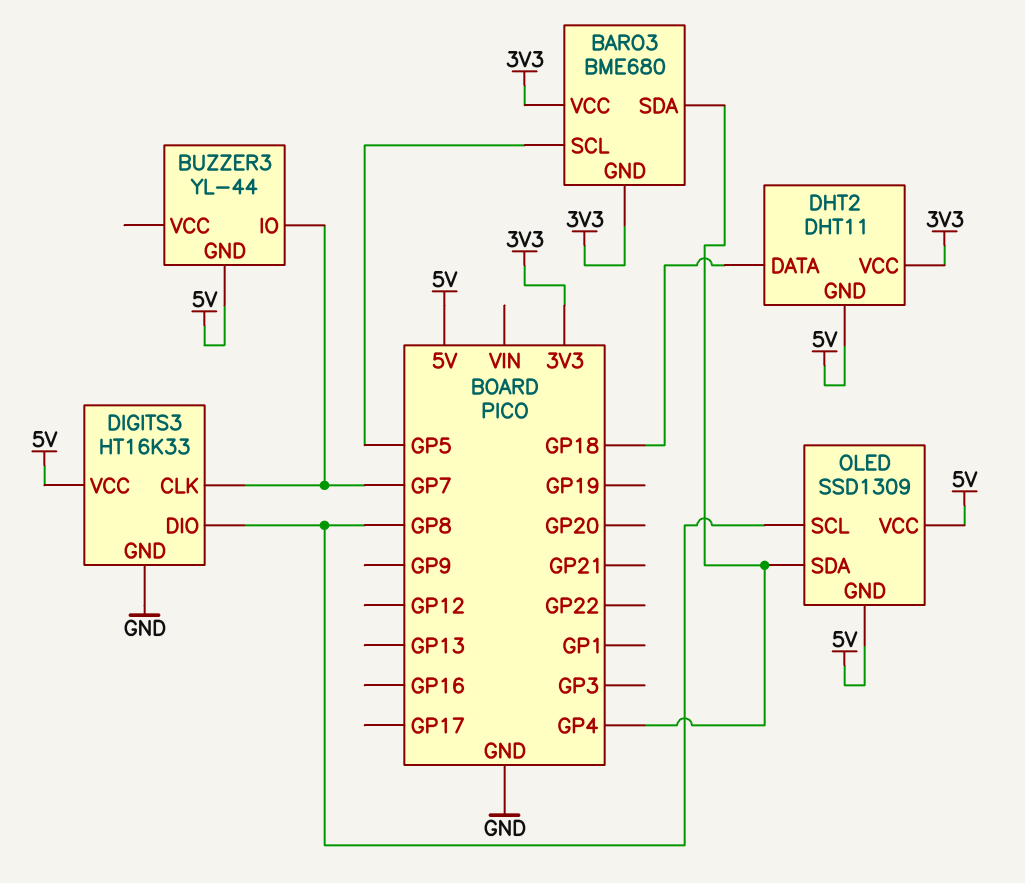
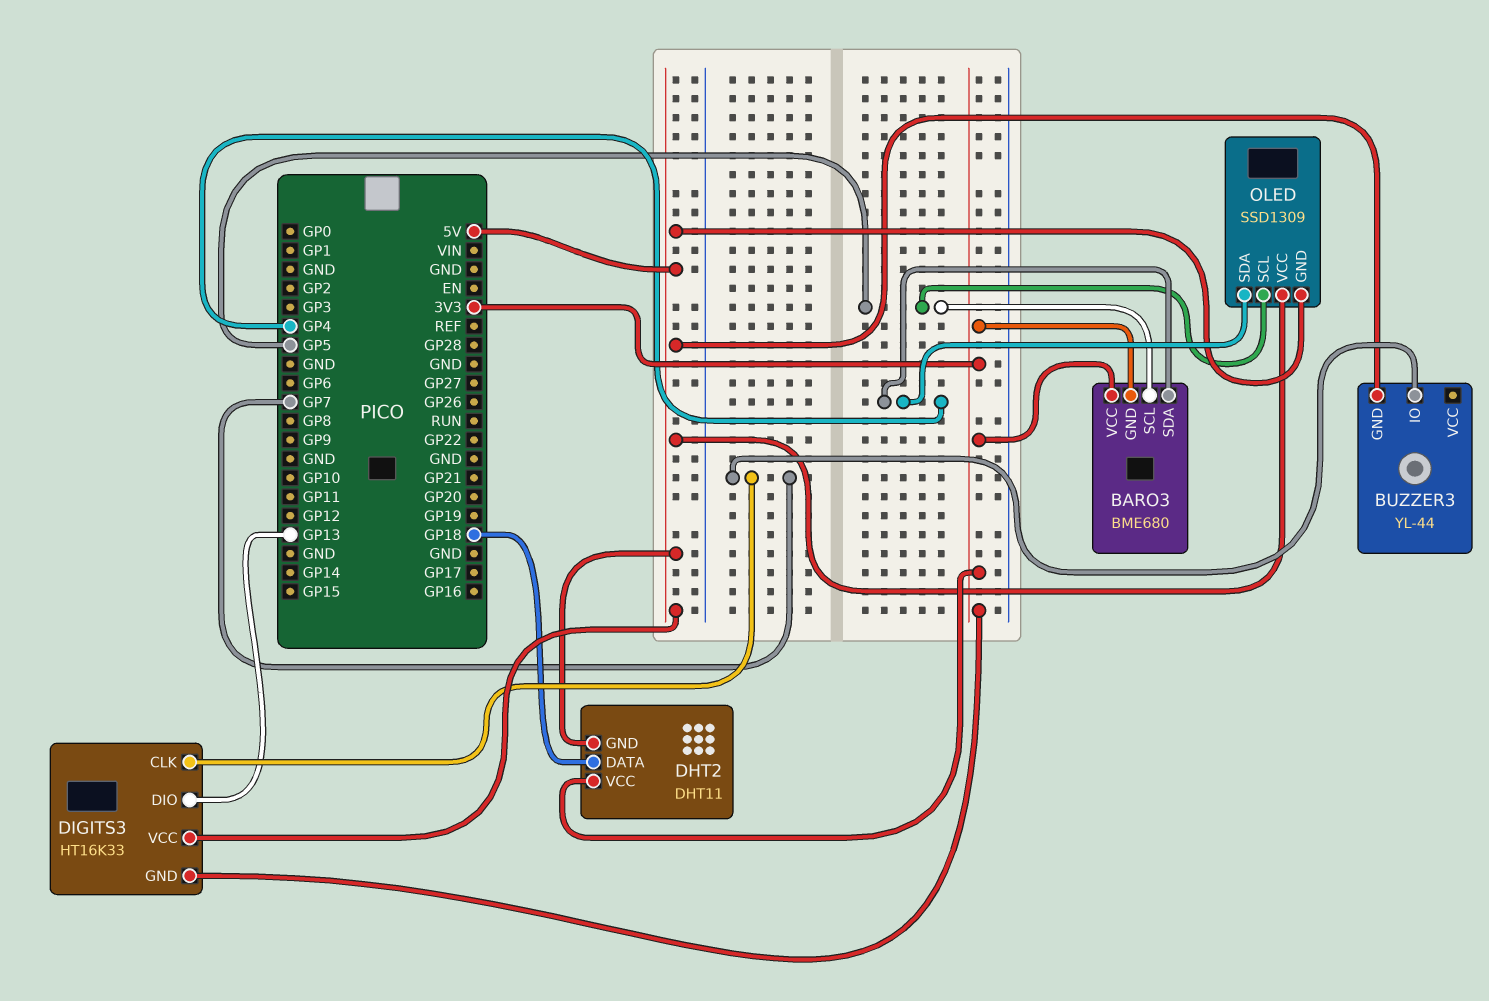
DIGITS3 pin DIO: GP8 -> GP13
DIGITS3 pin GND: GND -> 3V3
OLED pin SCL: GP8 -> GP5

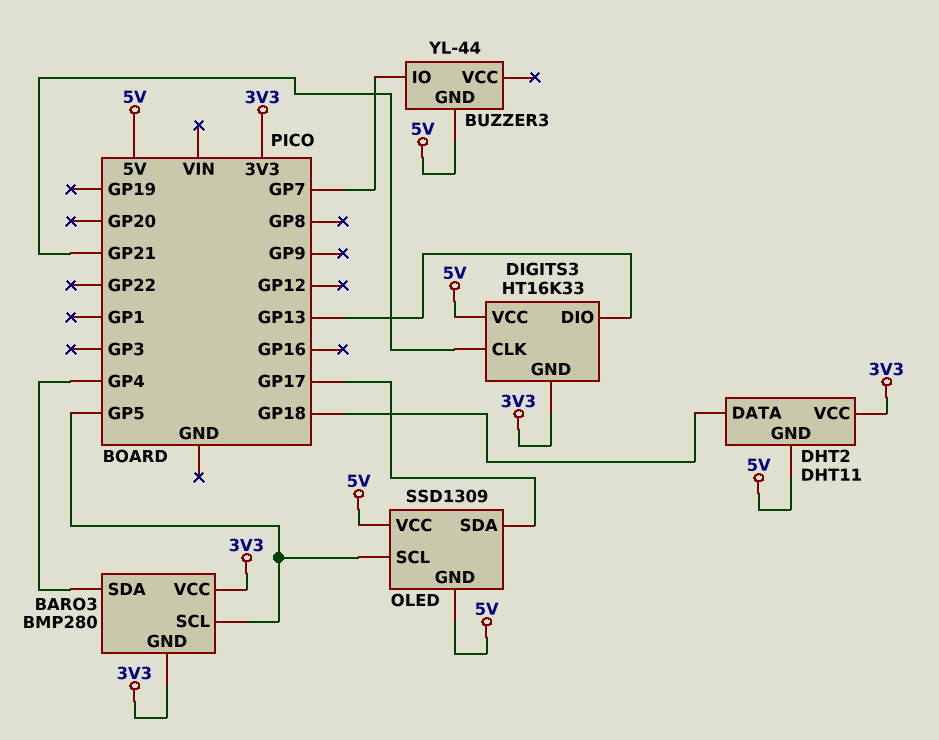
BARO3: BME680 -> BMP280
DIGITS3 pin CLK: GP7 -> GP21
OLED pin SDA: GP4 -> GP17

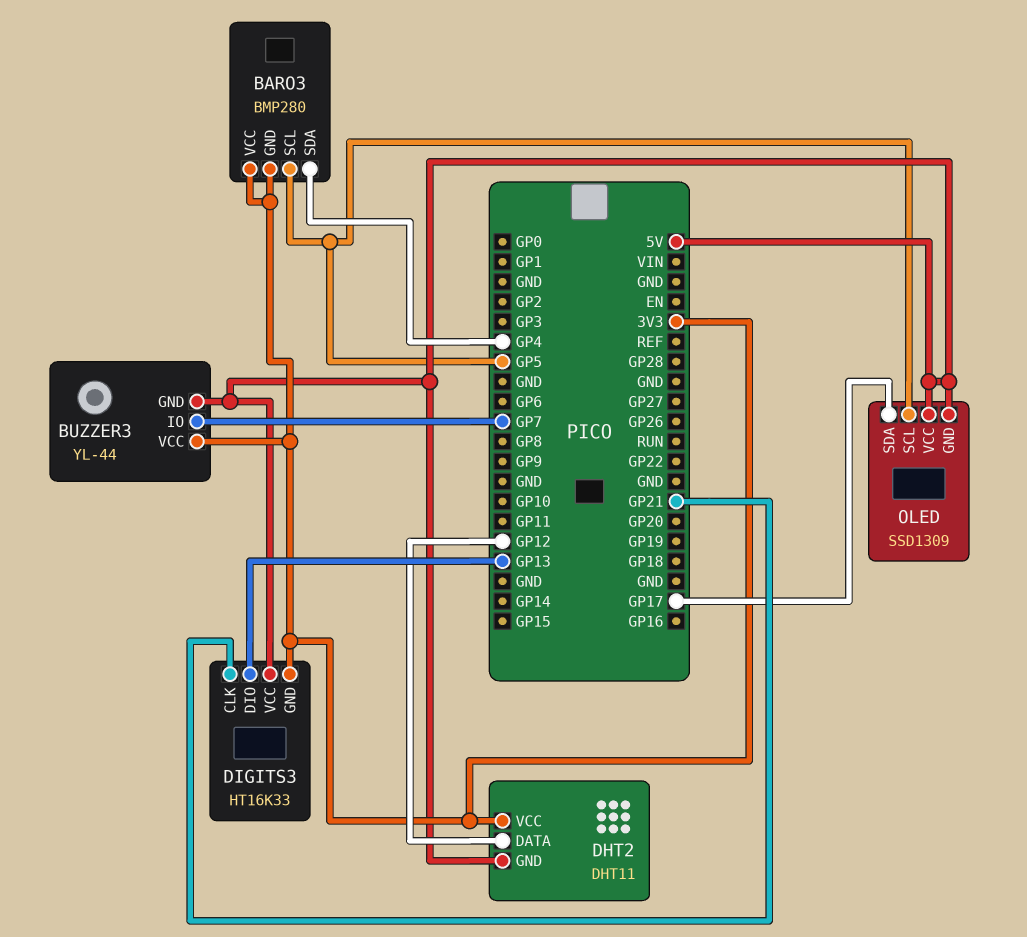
BUZZER3 pin VCC: none -> 3V3
DHT2 pin DATA: GP18 -> GP12

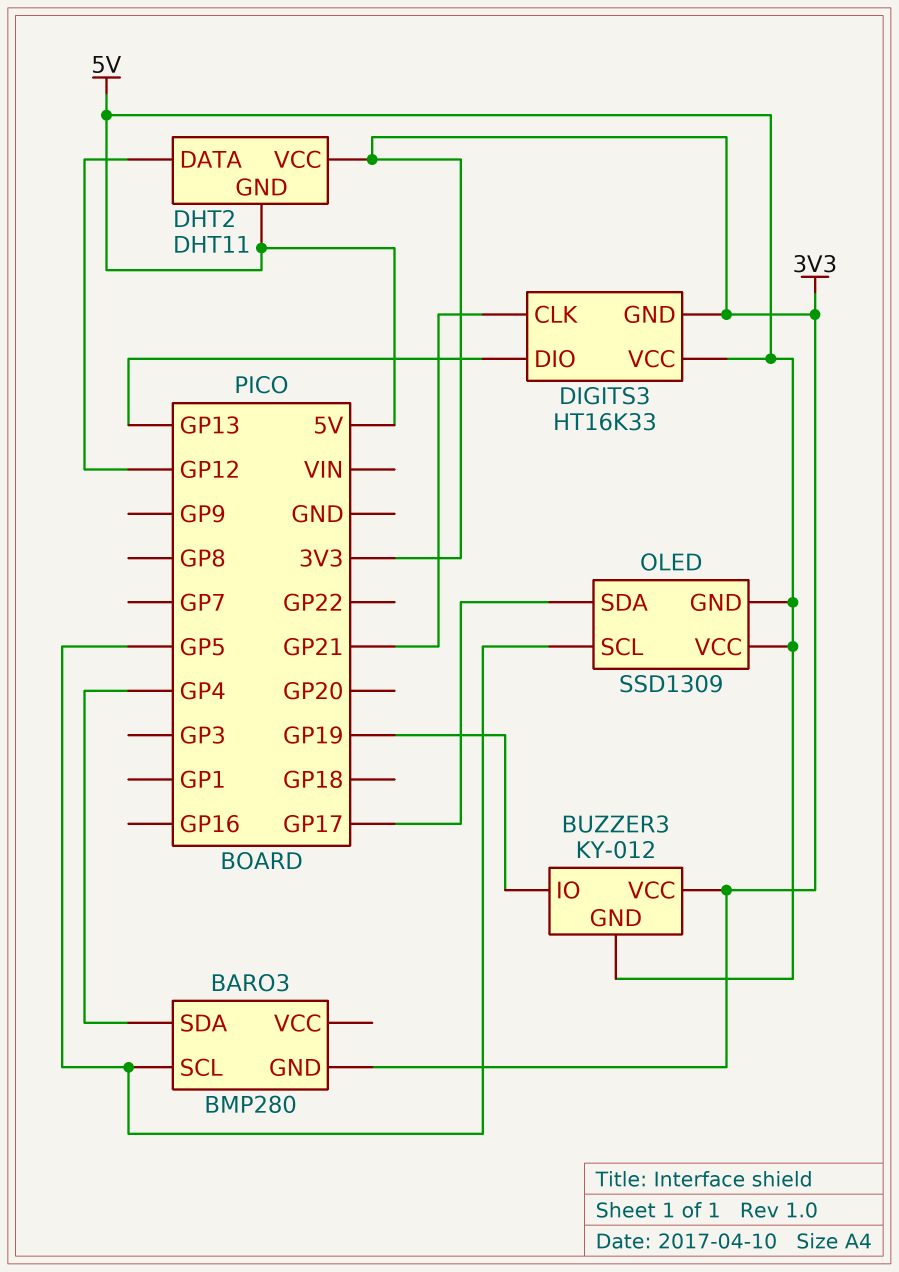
BARO3 pin VCC: 3V3 -> none
BUZZER3: YL-44 -> KY-012
BUZZER3 pin IO: GP7 -> GP19

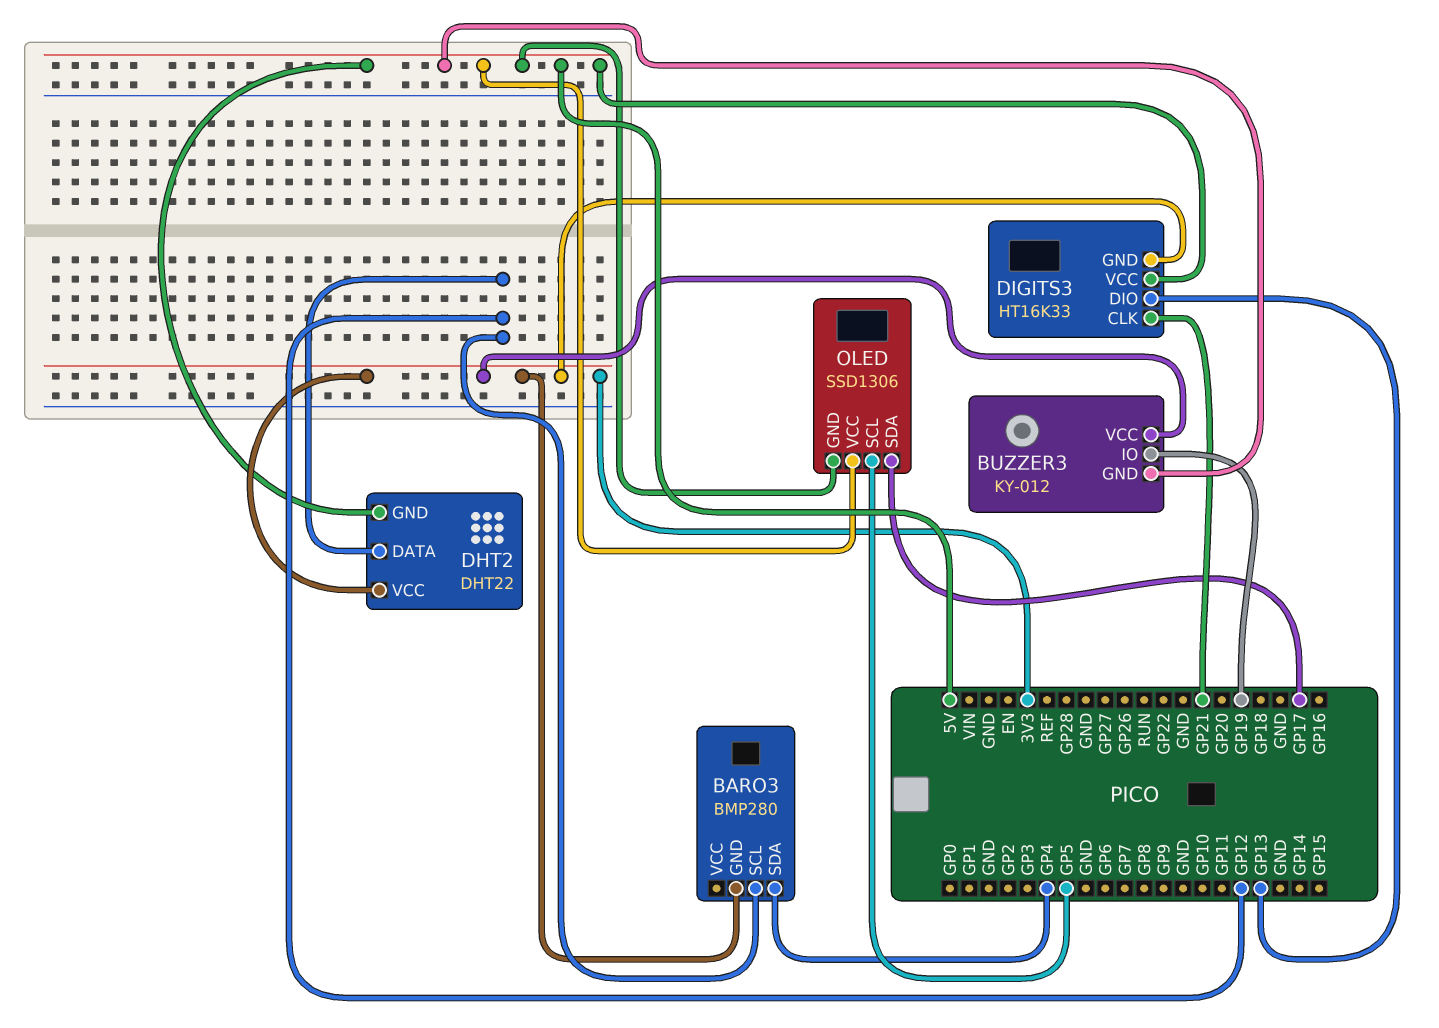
BARO3 pin SCL: GP5 -> GP12
DHT2: DHT11 -> DHT22
OLED: SSD1309 -> SSD1306

